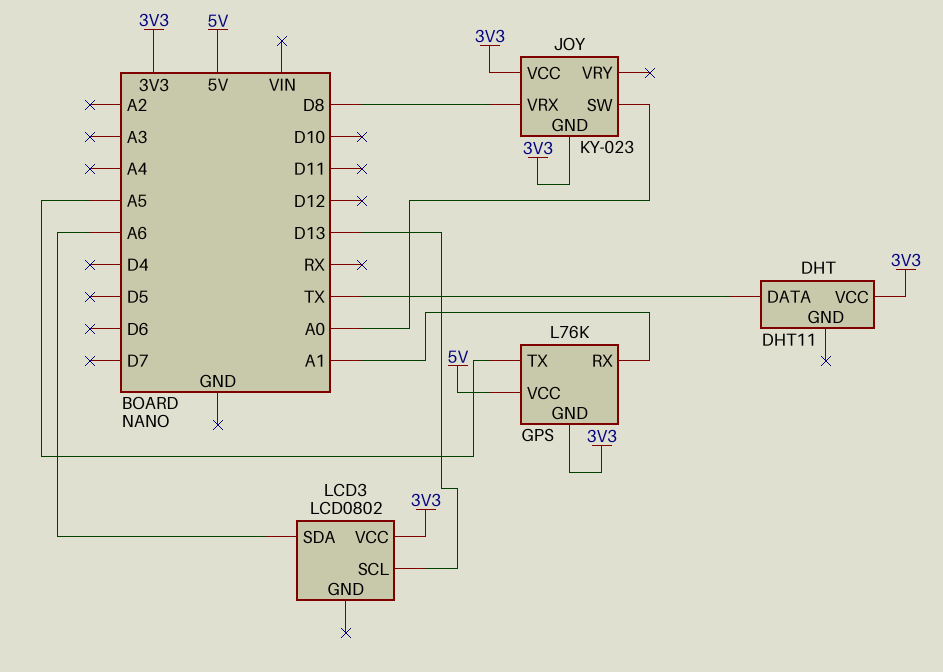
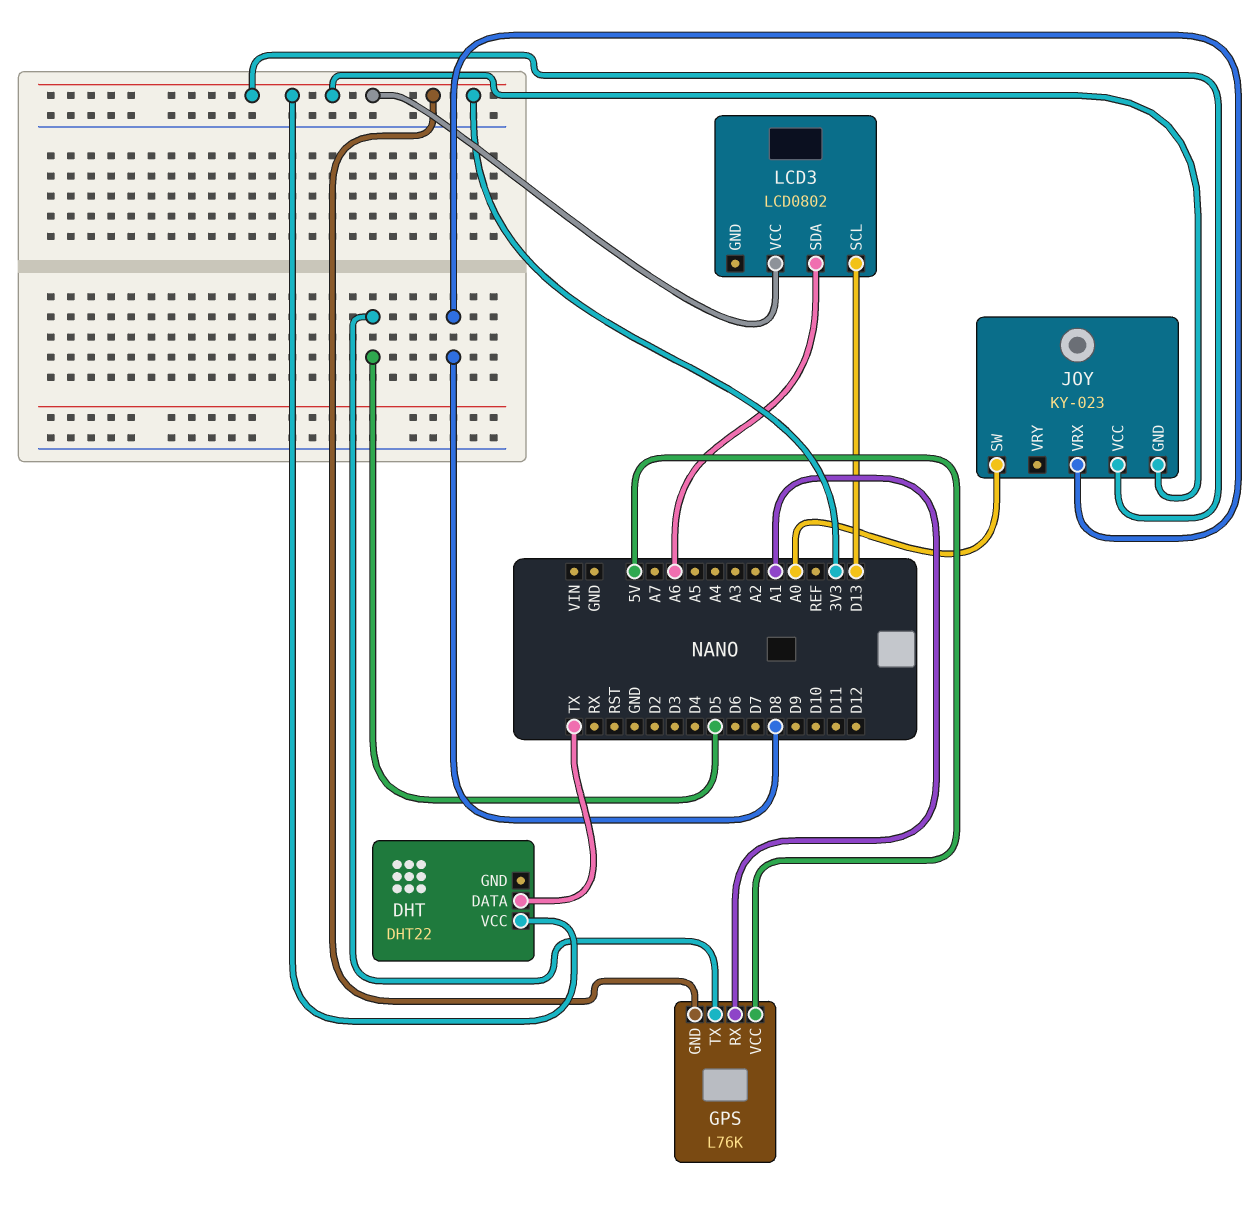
DHT: DHT11 -> DHT22
GPS pin TX: A5 -> D5

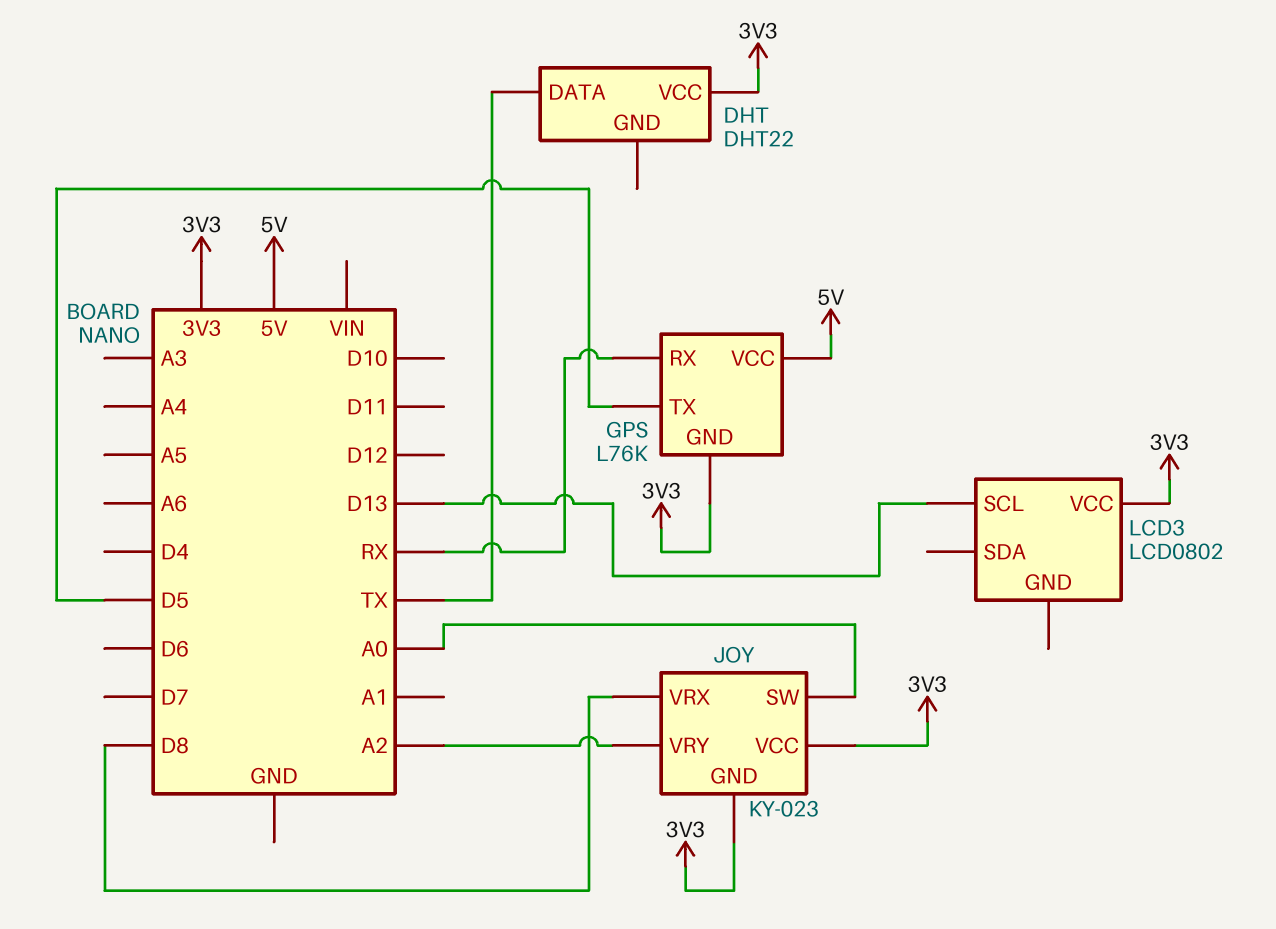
GPS pin RX: A1 -> RX
JOY pin VRY: none -> A2
LCD3 pin SDA: A6 -> none

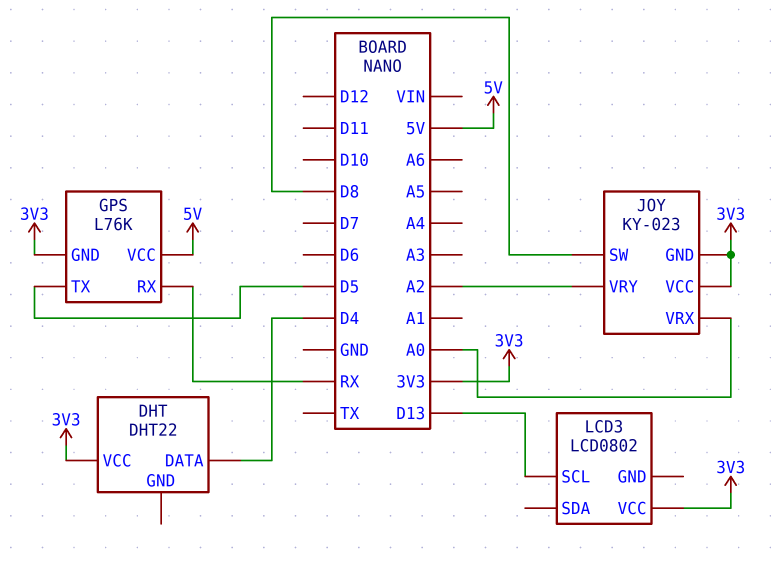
DHT pin DATA: TX -> D4
JOY pin SW: A0 -> D8
JOY pin VRX: D8 -> A0

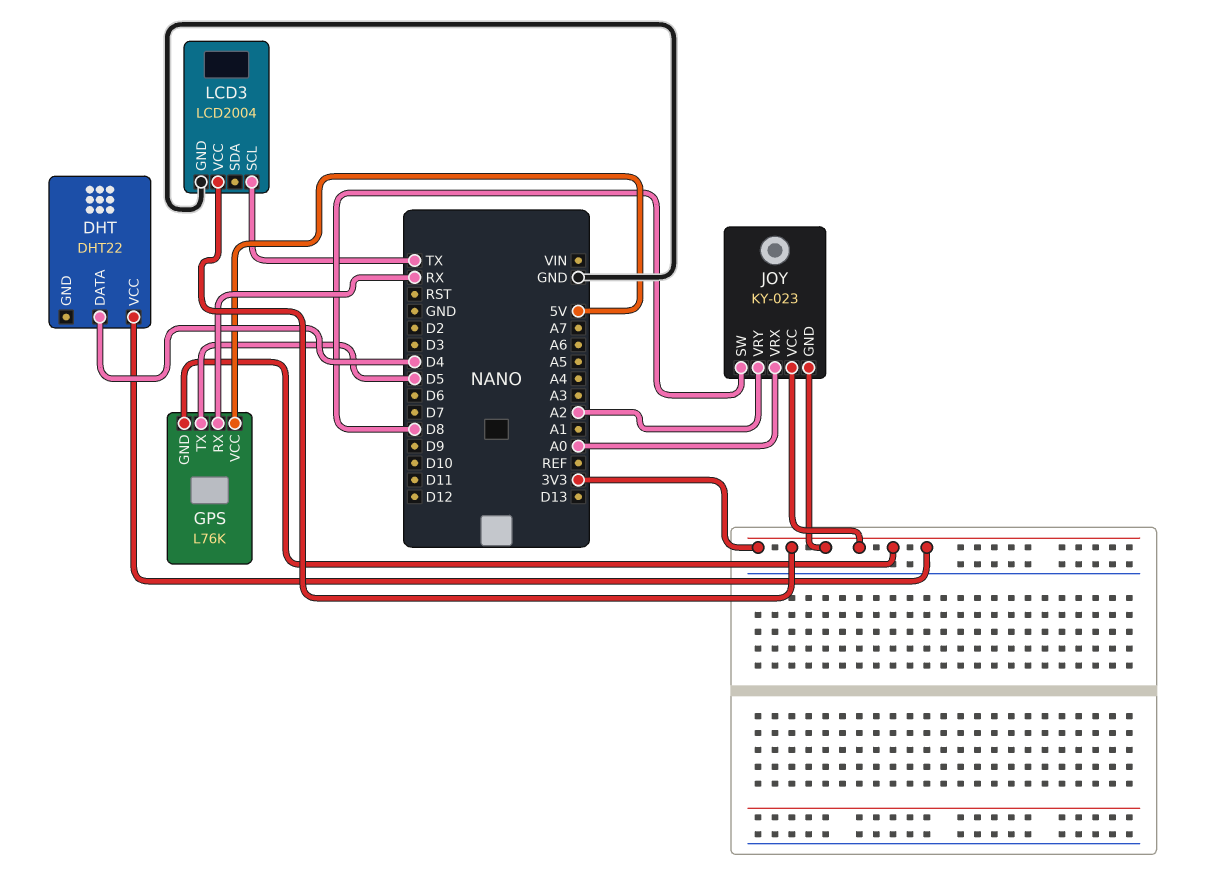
LCD3: LCD0802 -> LCD2004
LCD3 pin GND: none -> GND
LCD3 pin SCL: D13 -> TX

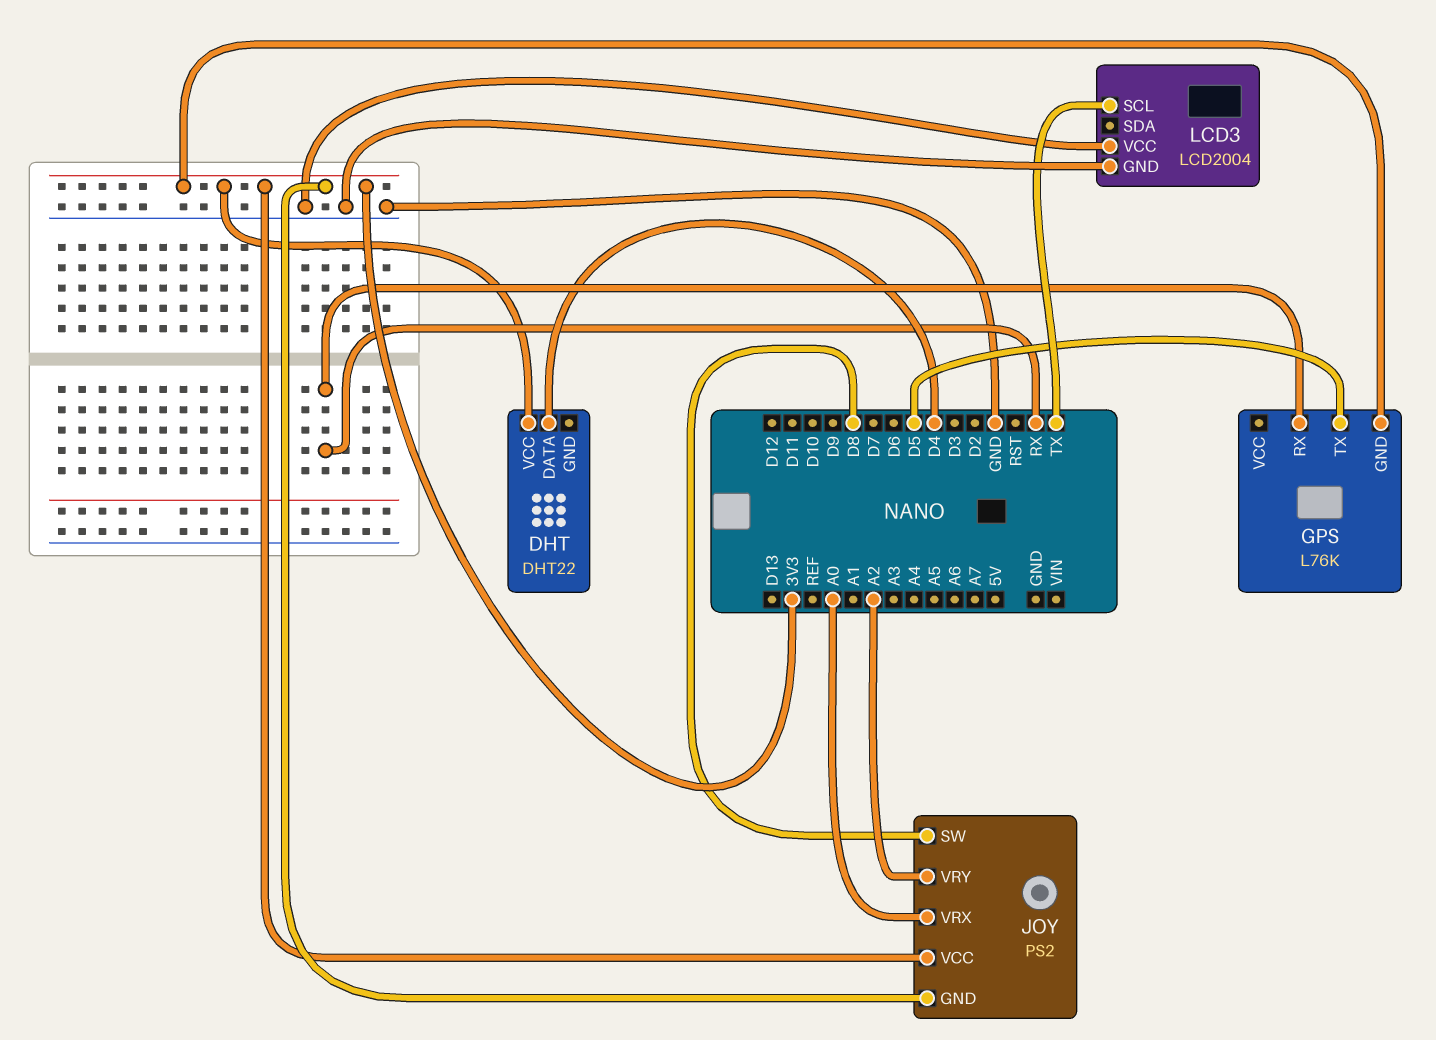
GPS pin VCC: 5V -> none
JOY: KY-023 -> PS2
LCD3 pin VCC: 3V3 -> GND

